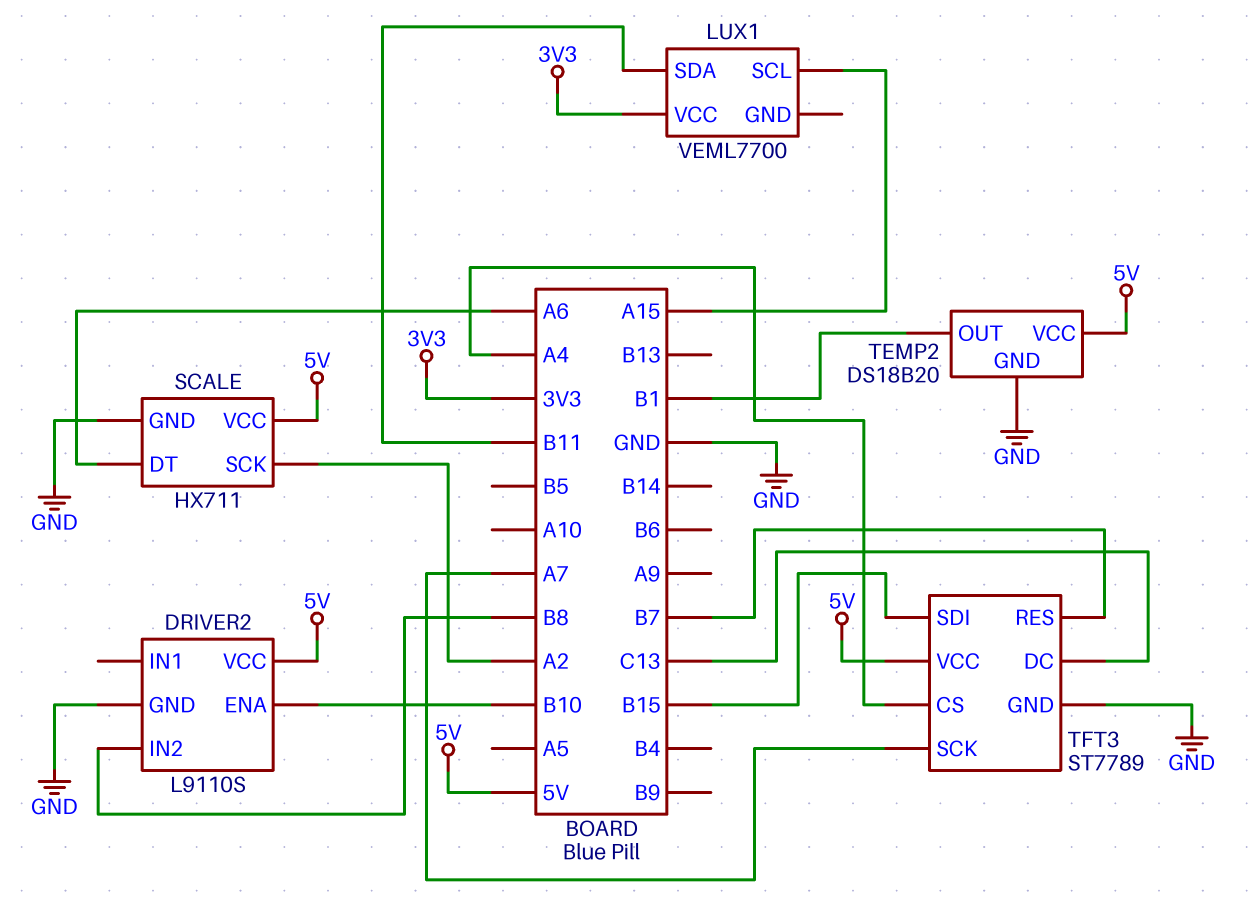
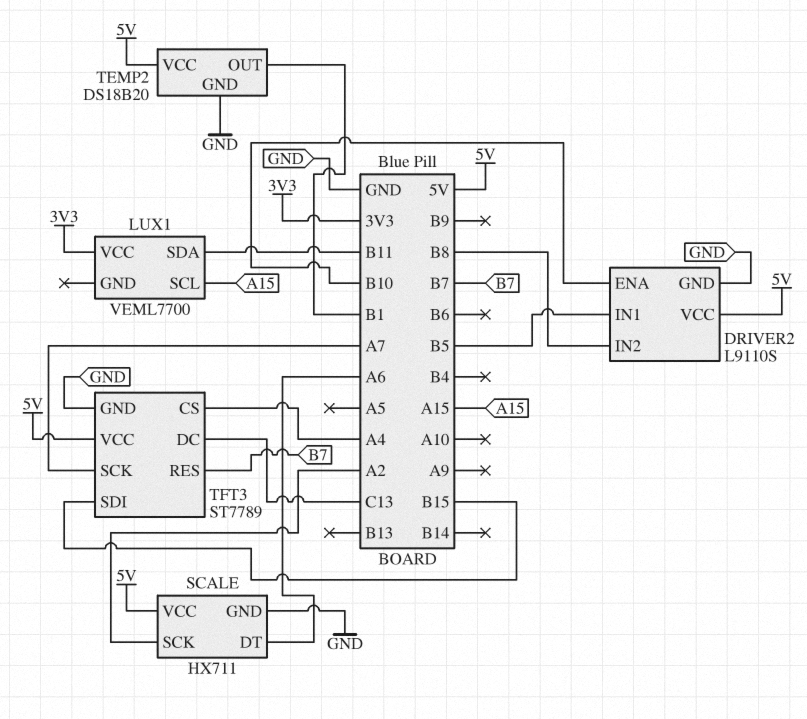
DRIVER2 pin IN1: none -> B5

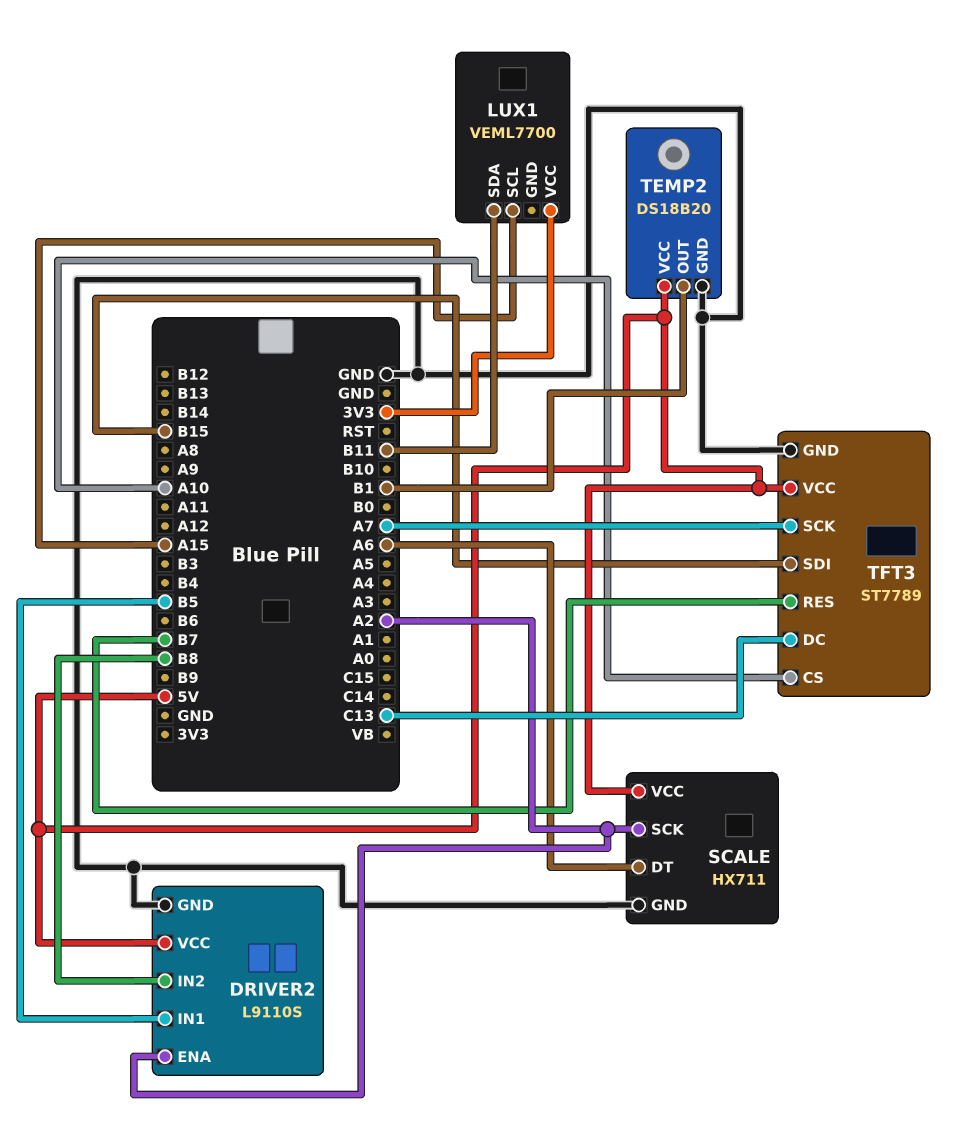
DRIVER2 pin ENA: B10 -> A2
TFT3 pin CS: A4 -> A10

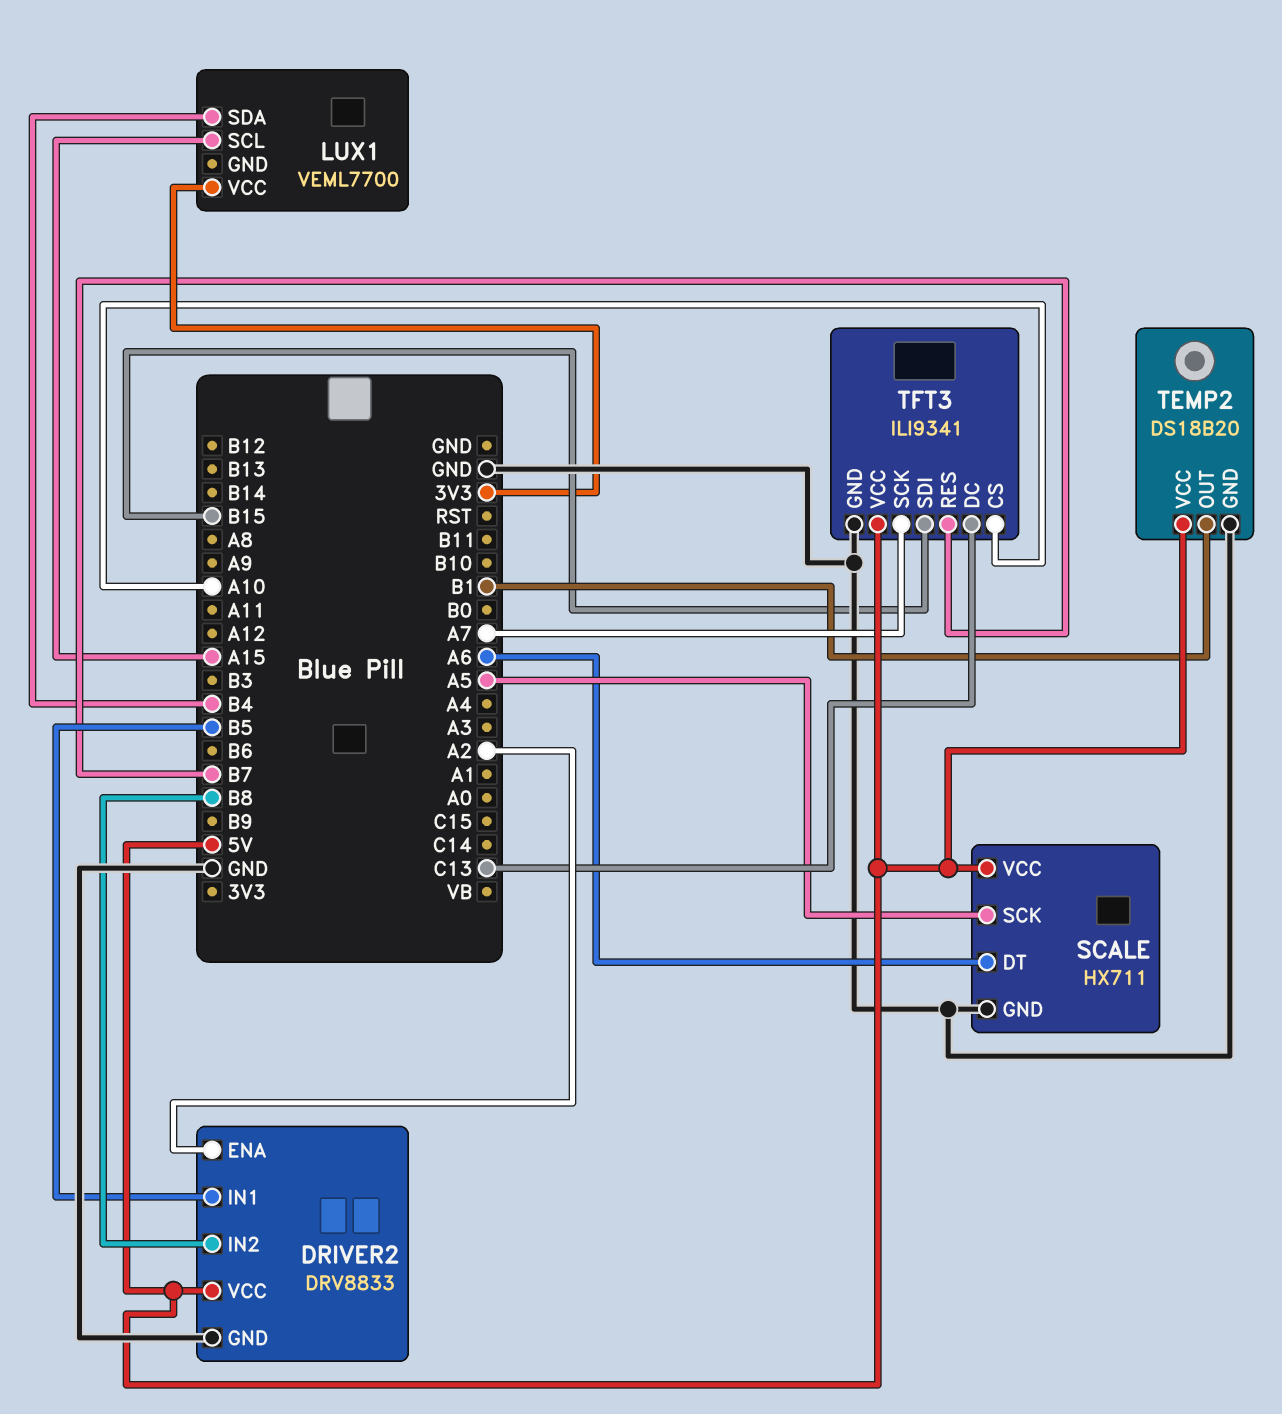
DRIVER2: L9110S -> DRV8833
LUX1 pin SDA: B11 -> B4
SCALE pin SCK: A2 -> A5
TFT3: ST7789 -> ILI9341

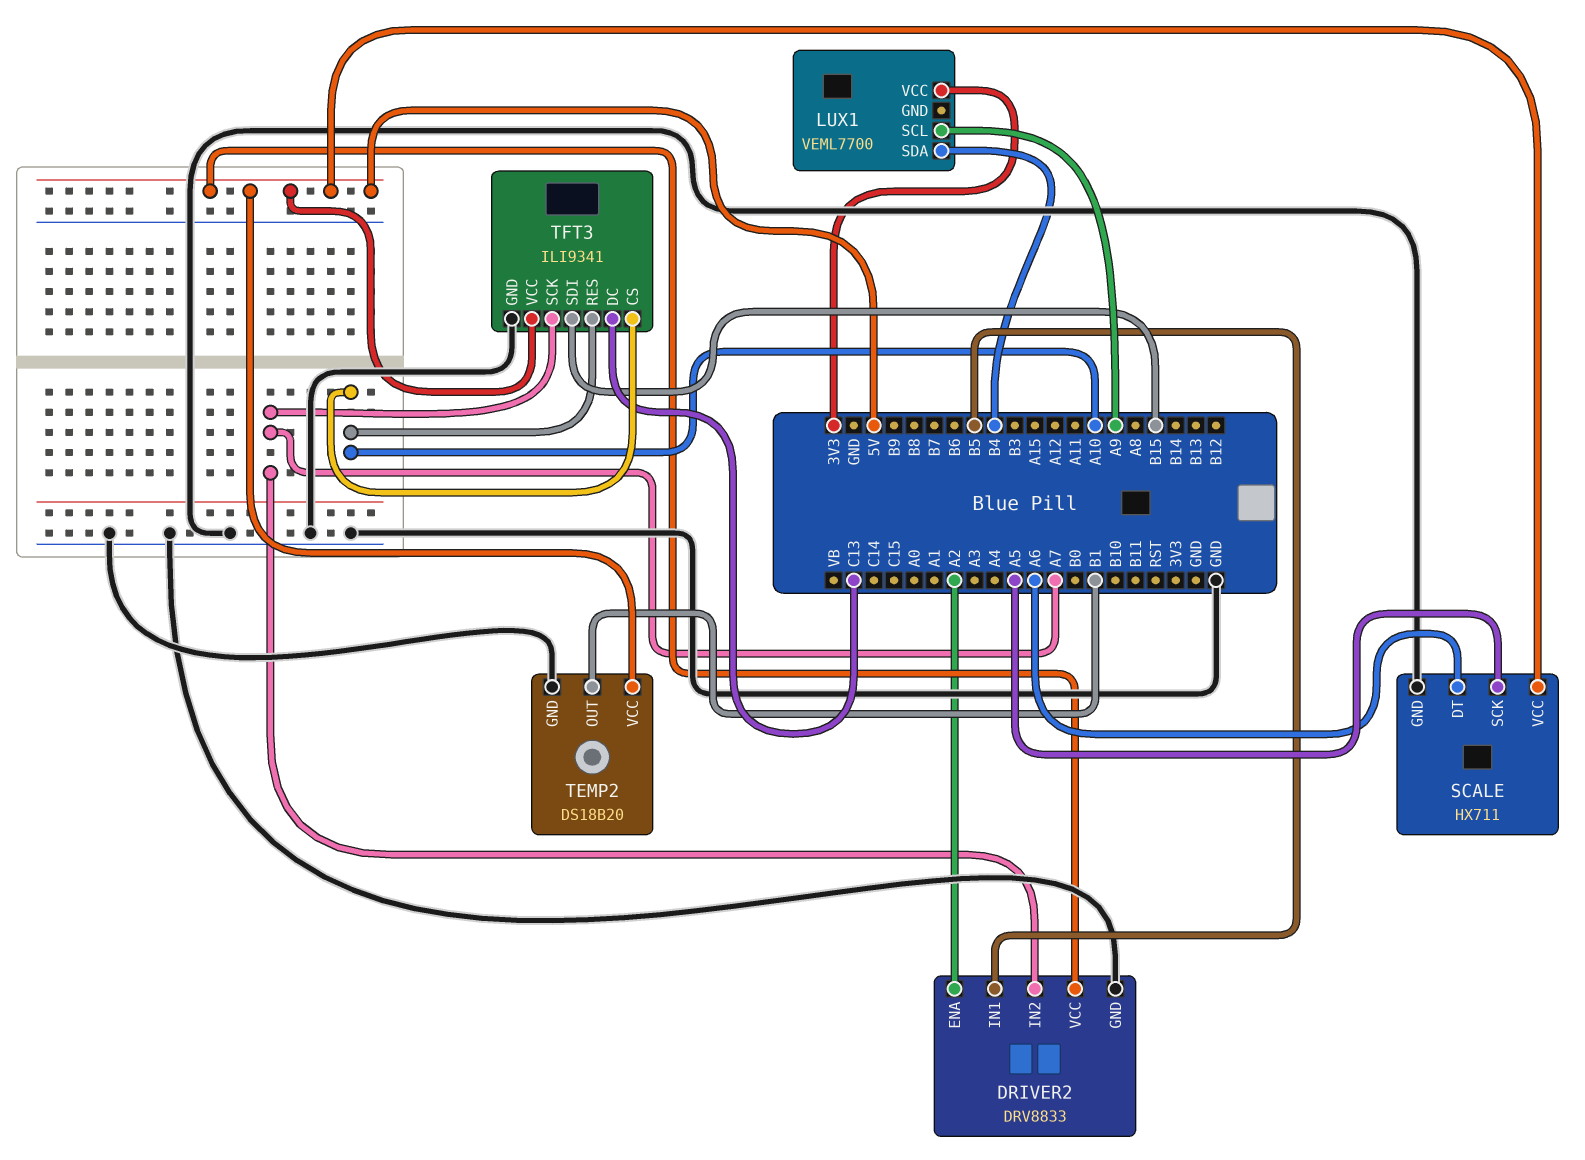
DRIVER2 pin IN2: B8 -> A7
LUX1 pin SCL: A15 -> A9
TFT3 pin RES: B7 -> A10

